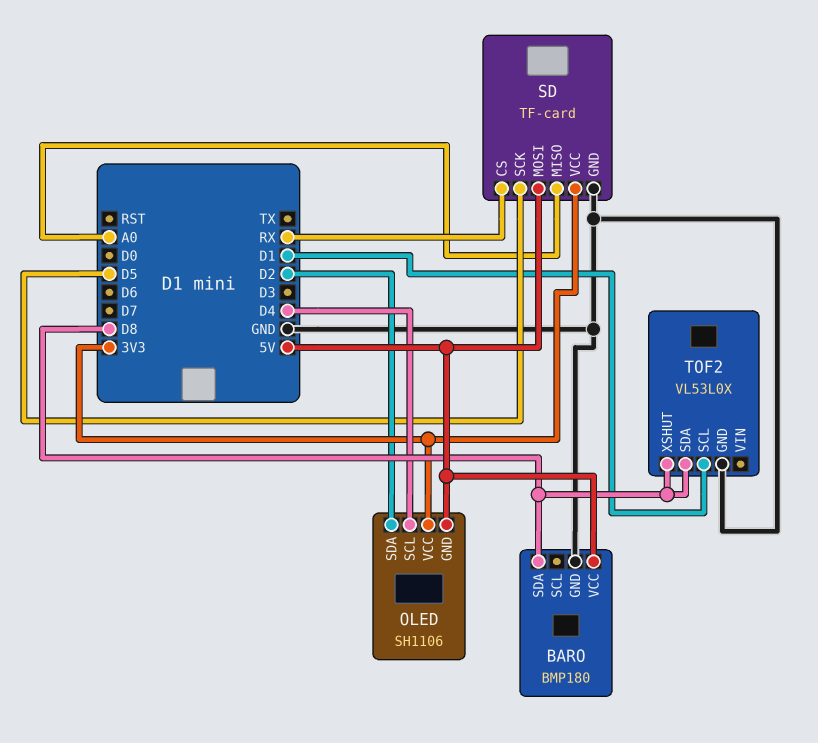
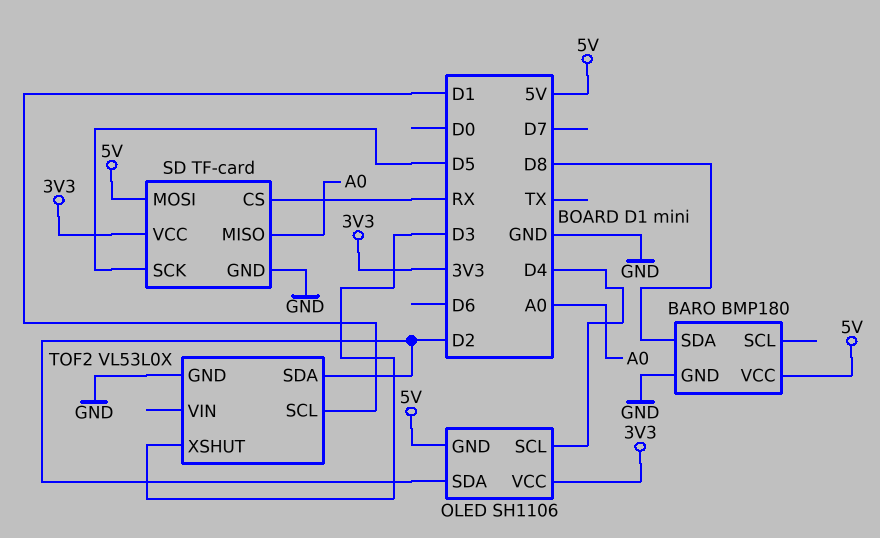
TOF2 pin SDA: D8 -> D2
TOF2 pin XSHUT: D8 -> D3

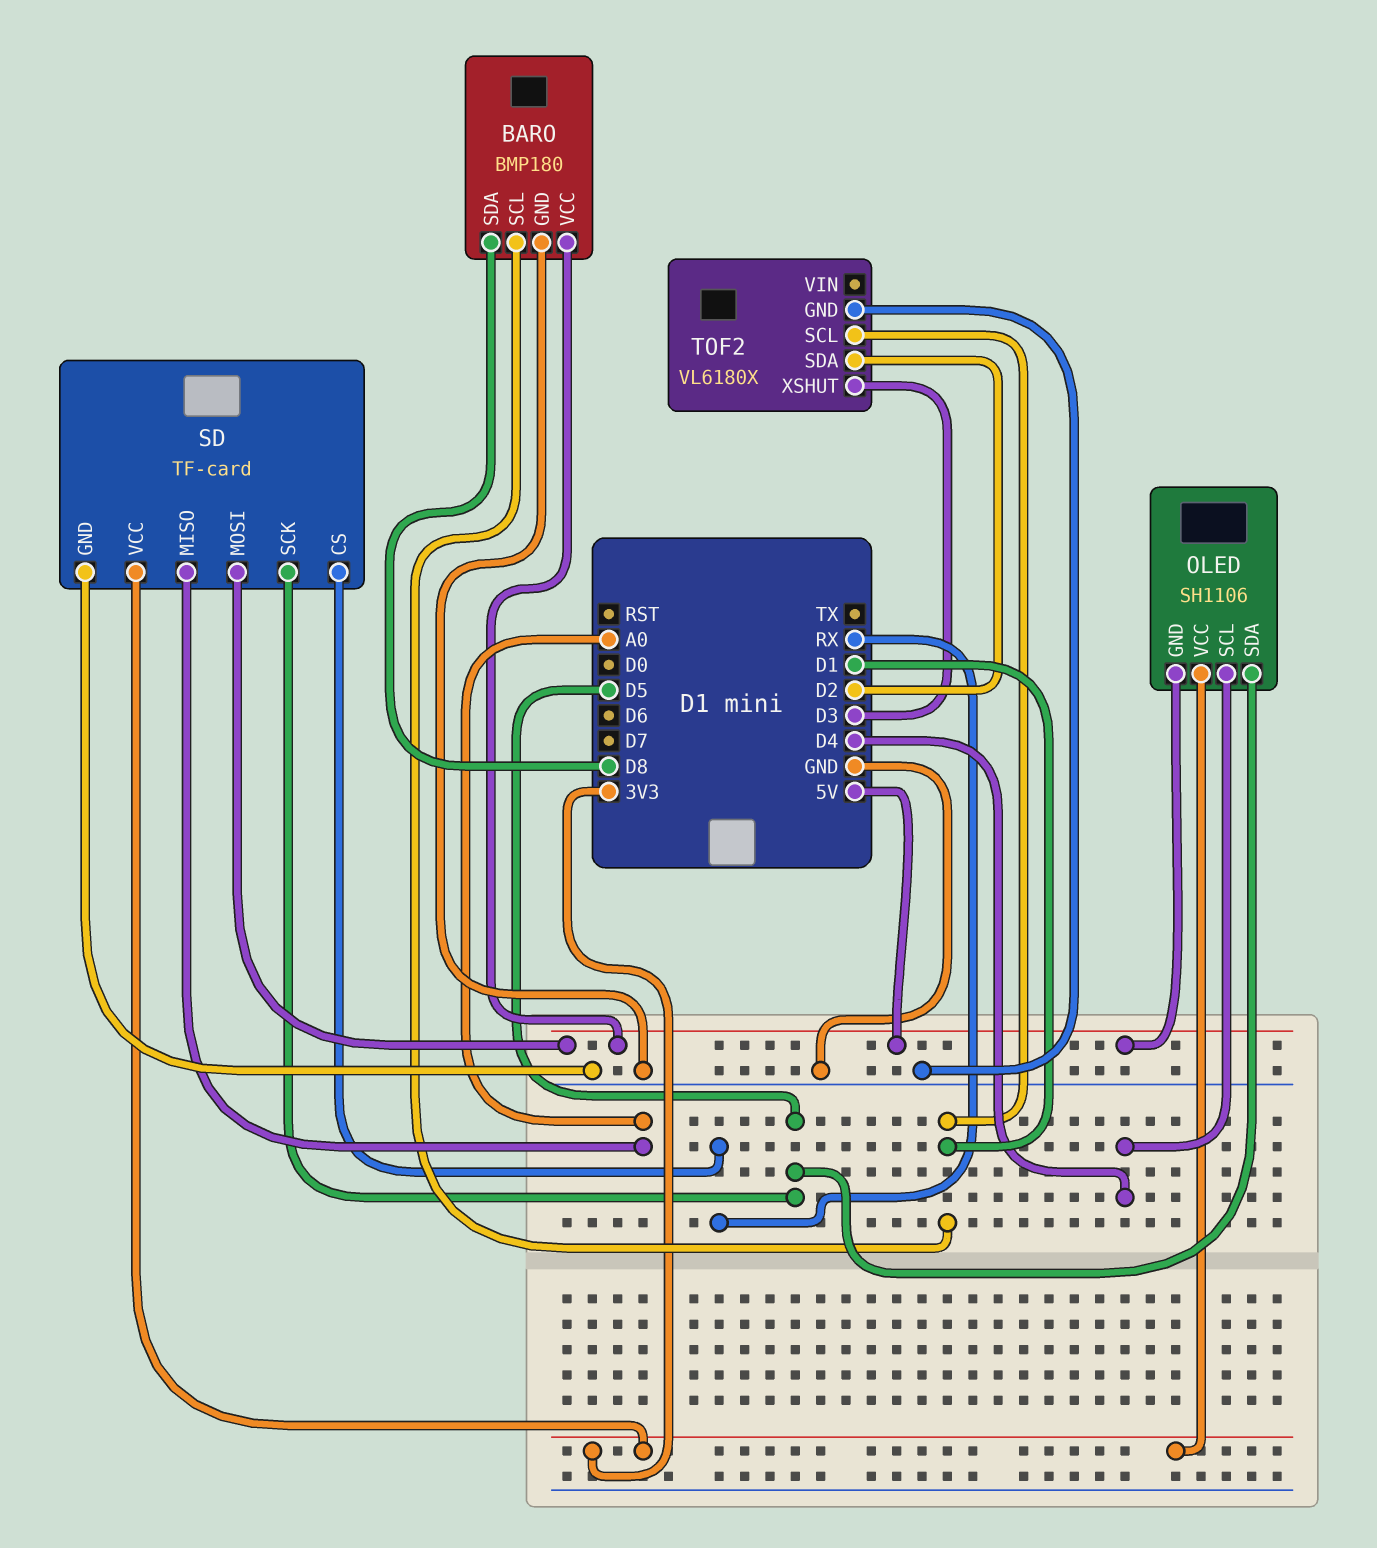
BARO pin SCL: none -> D1
OLED pin SDA: D2 -> D5
TOF2: VL53L0X -> VL6180X

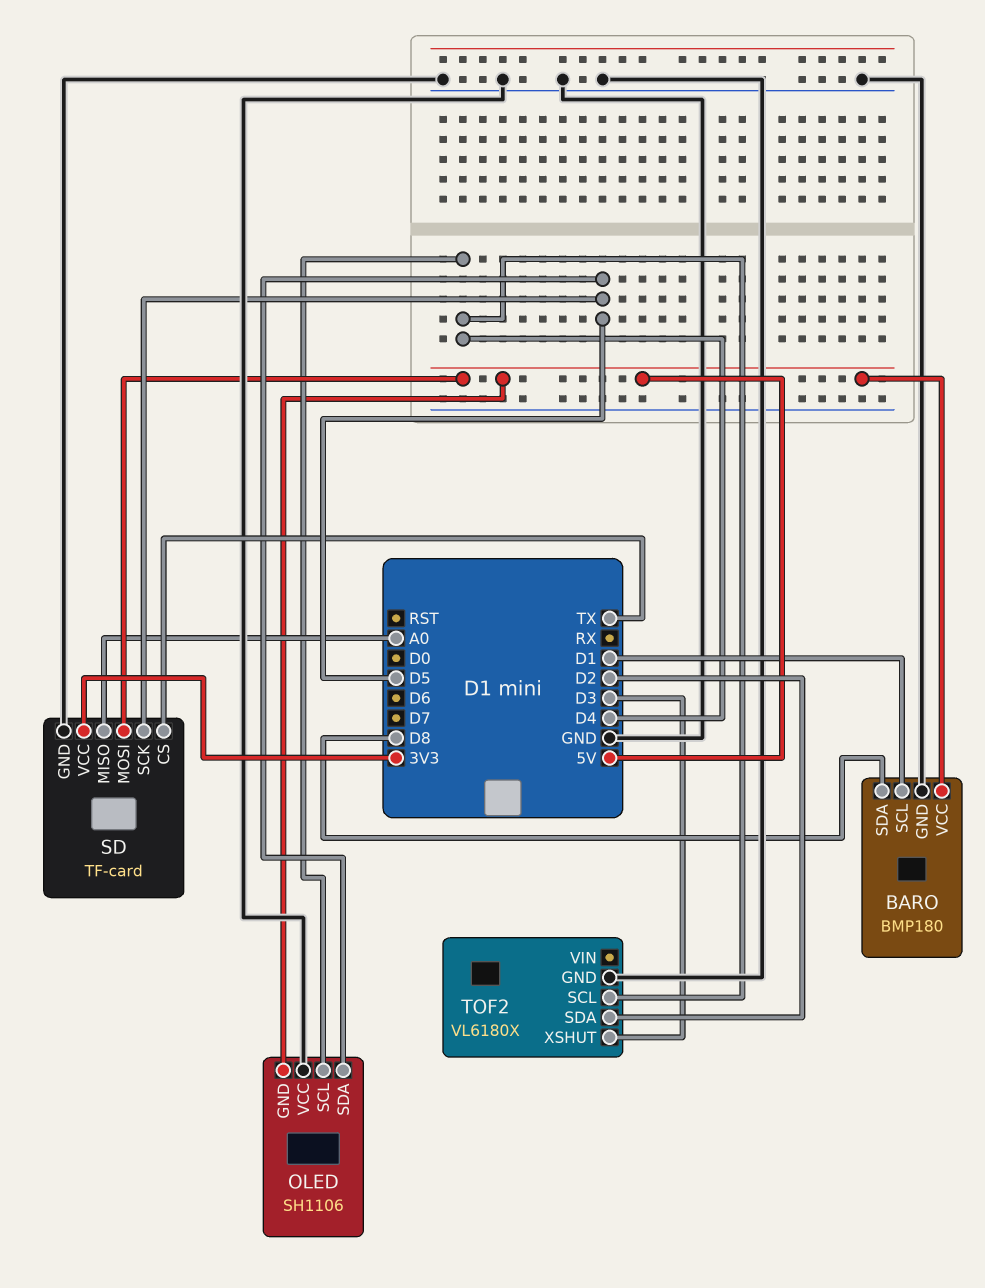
OLED pin VCC: 3V3 -> GND
SD pin CS: RX -> TX
TOF2 pin SCL: D1 -> D4

